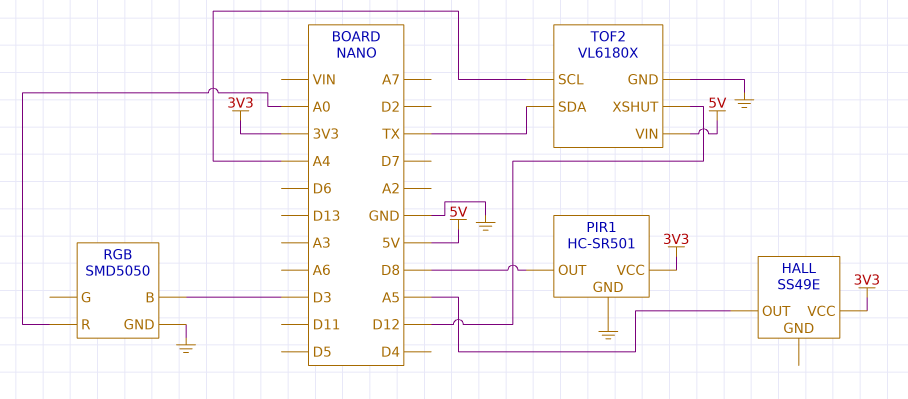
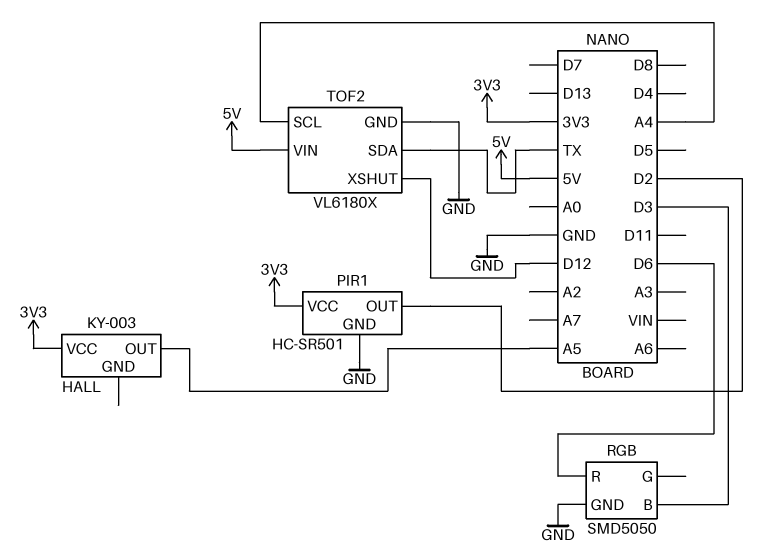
HALL: SS49E -> KY-003
PIR1 pin OUT: D8 -> D2
RGB pin R: A0 -> D6

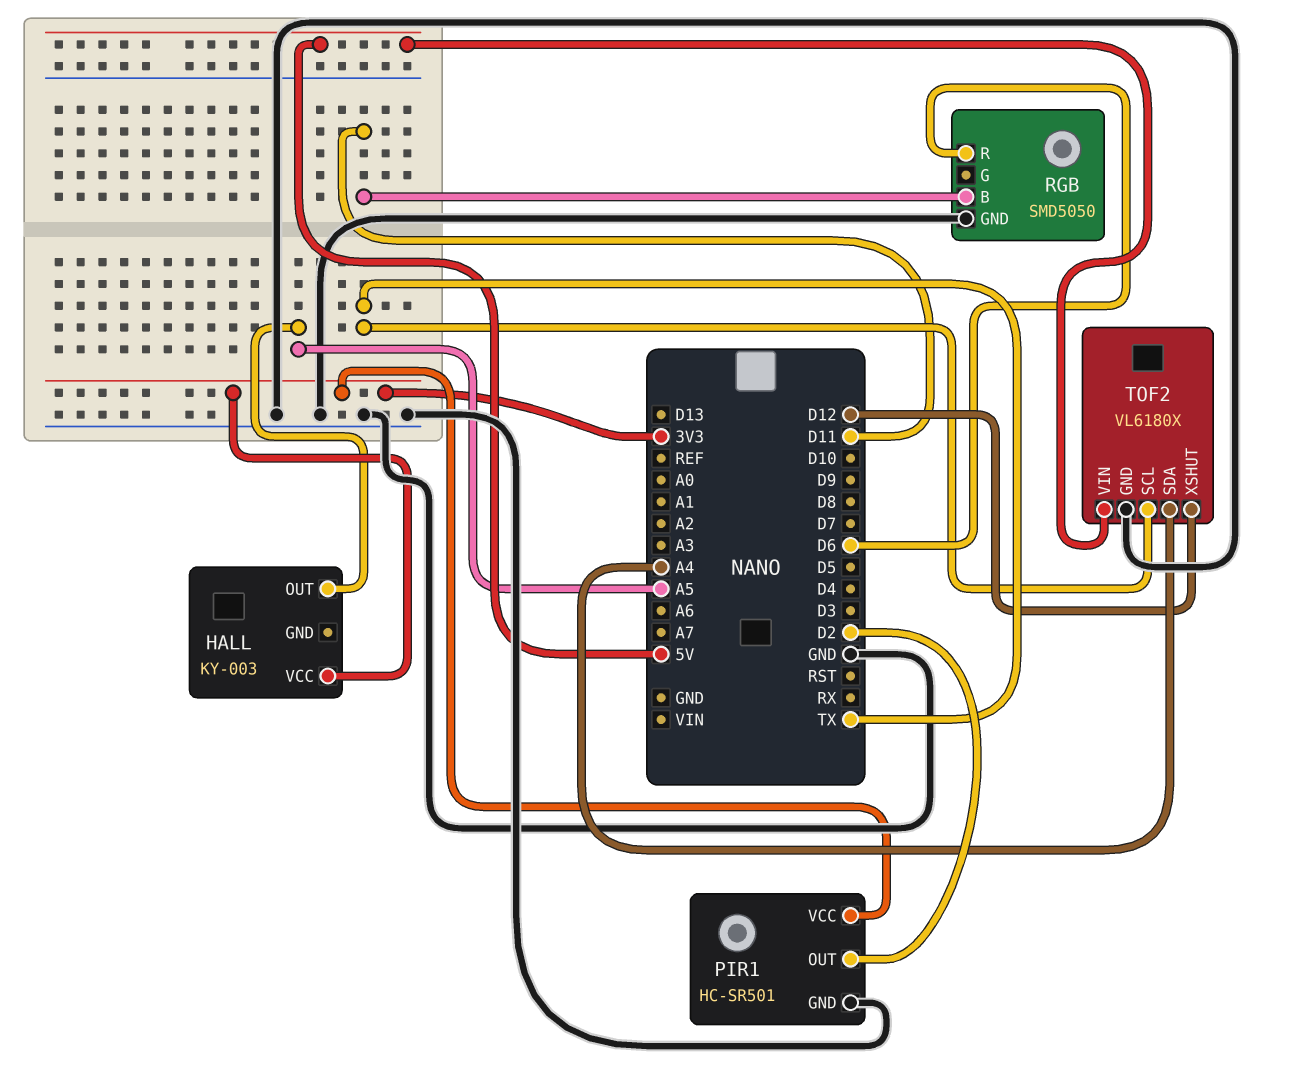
RGB pin B: D3 -> D11
TOF2 pin SCL: A4 -> TX
TOF2 pin SDA: TX -> A4

